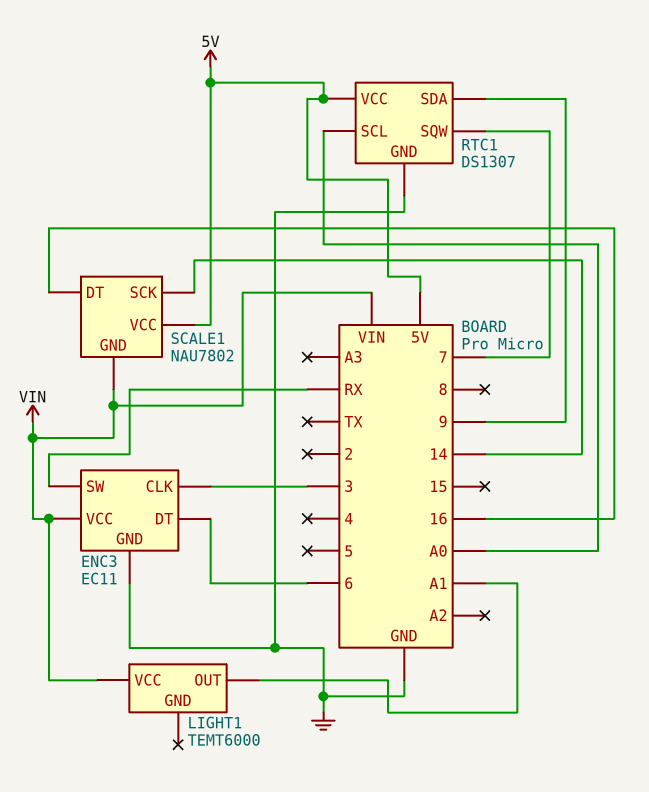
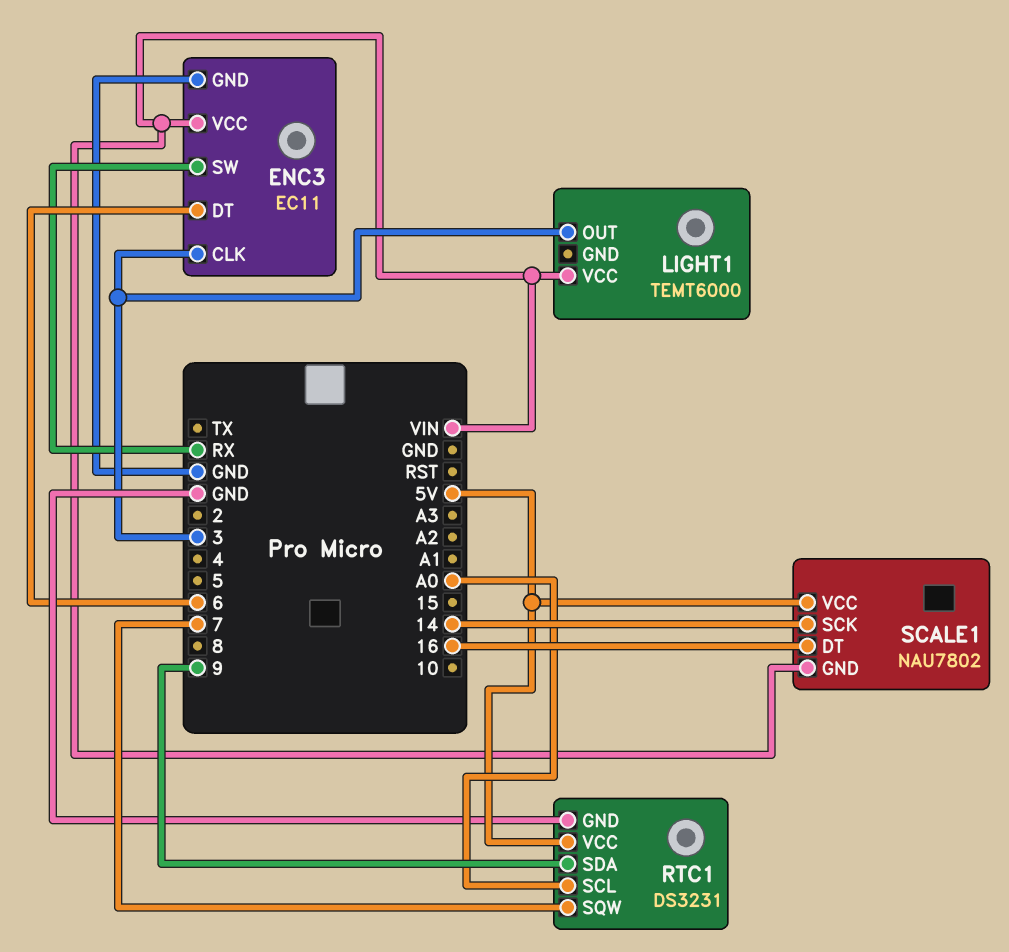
LIGHT1 pin OUT: A1 -> 3
RTC1: DS1307 -> DS3231

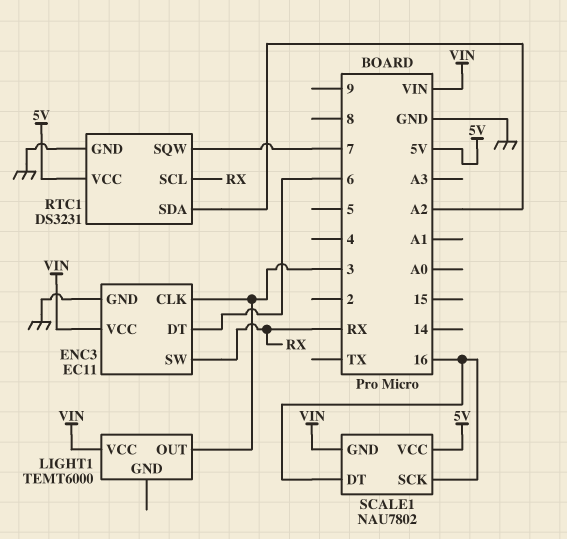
RTC1 pin SCL: A0 -> RX
RTC1 pin SDA: 9 -> A2
SCALE1 pin SCK: 14 -> 16

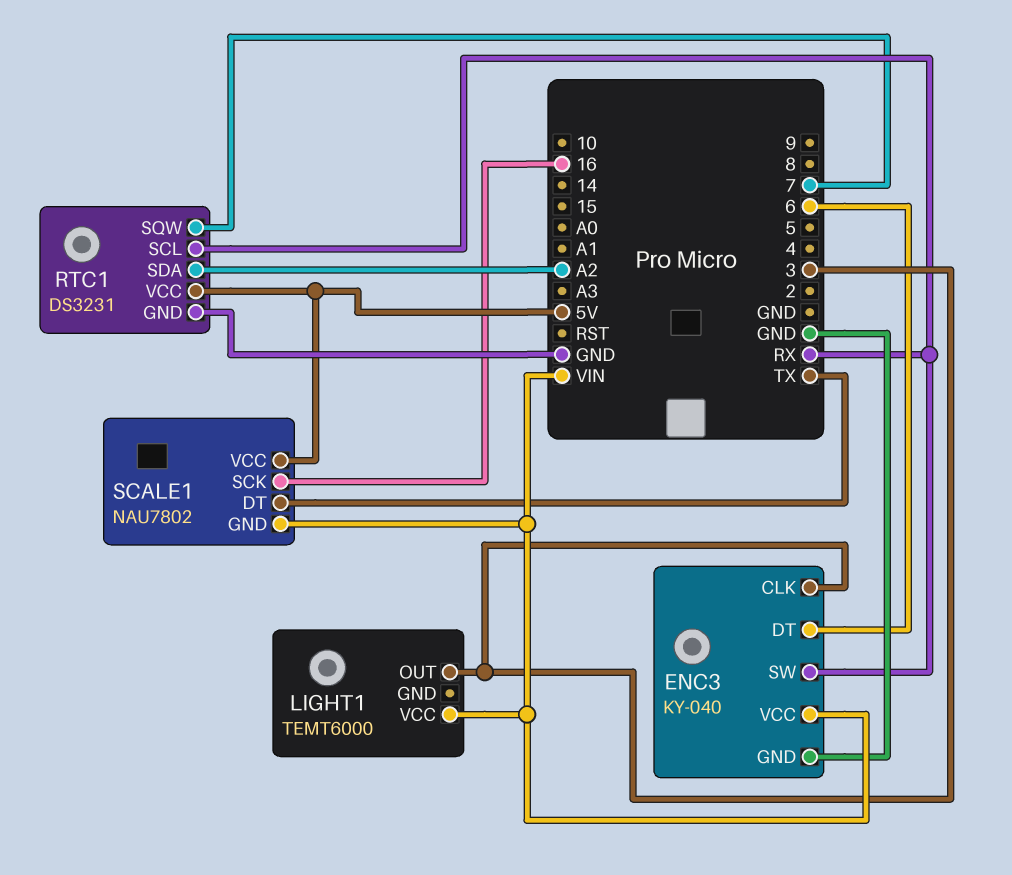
ENC3: EC11 -> KY-040
SCALE1 pin DT: 16 -> TX

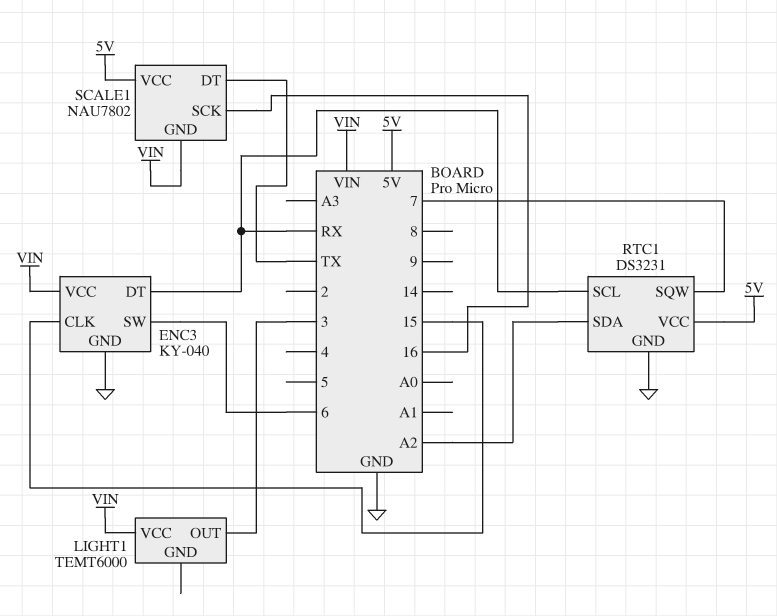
ENC3 pin CLK: 3 -> 15
ENC3 pin DT: 6 -> RX
ENC3 pin SW: RX -> 6

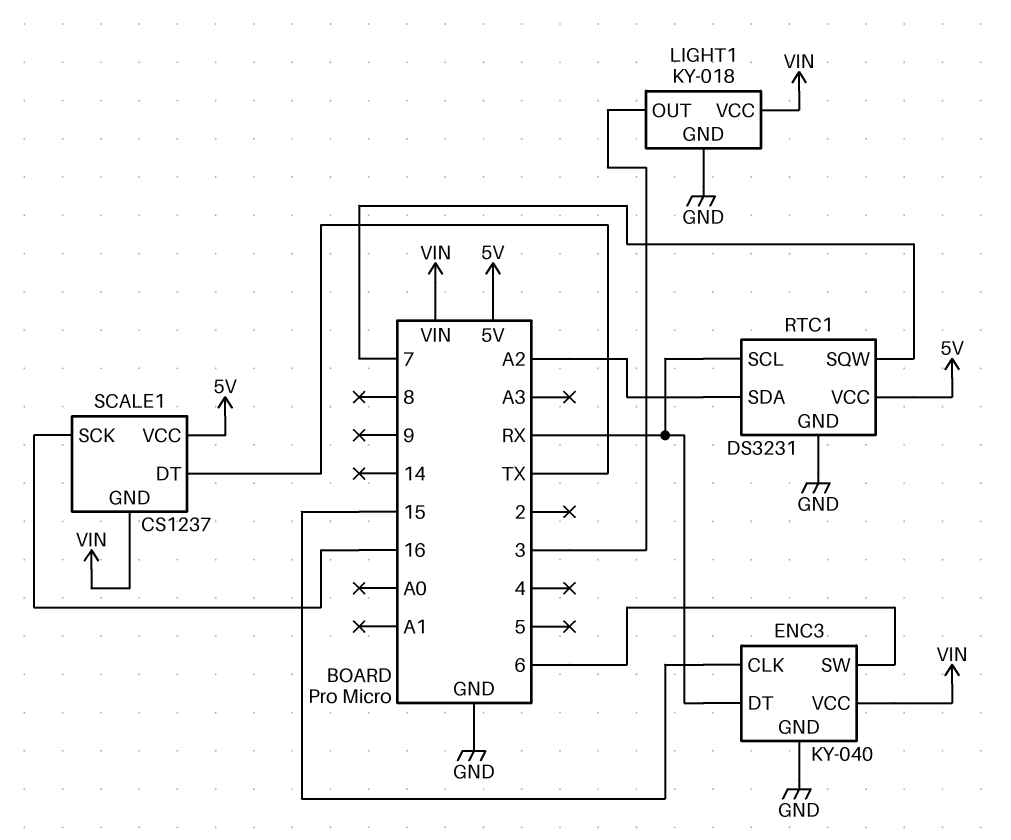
LIGHT1: TEMT6000 -> KY-018
LIGHT1 pin GND: none -> GND
SCALE1: NAU7802 -> CS1237

